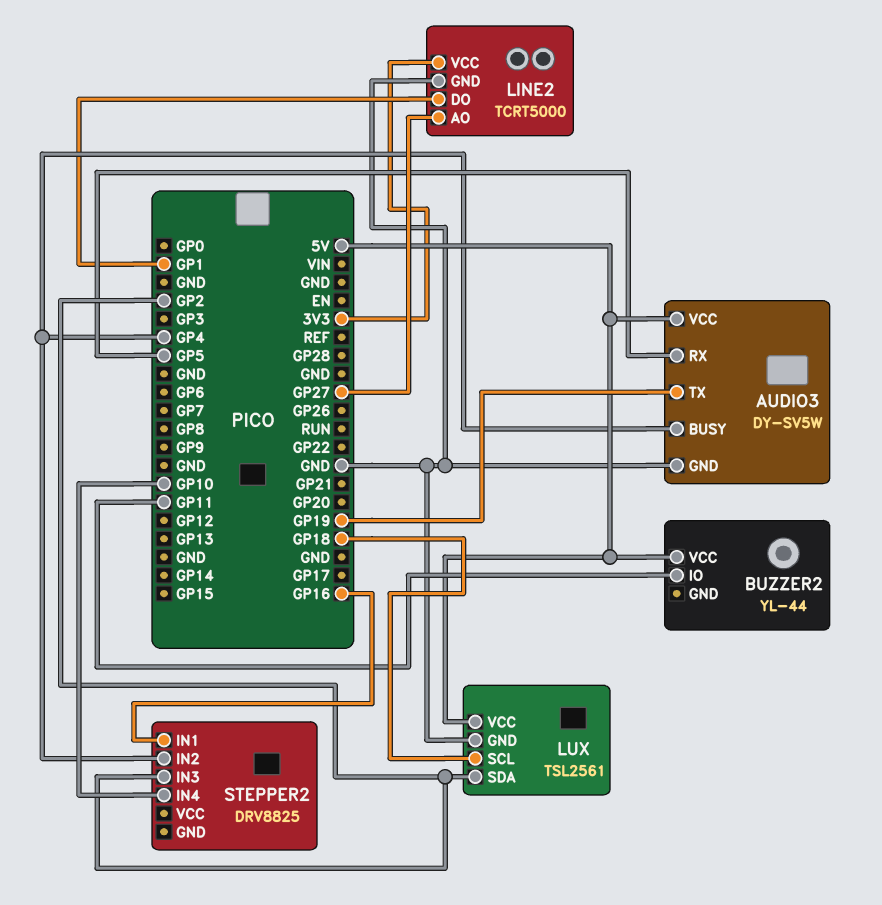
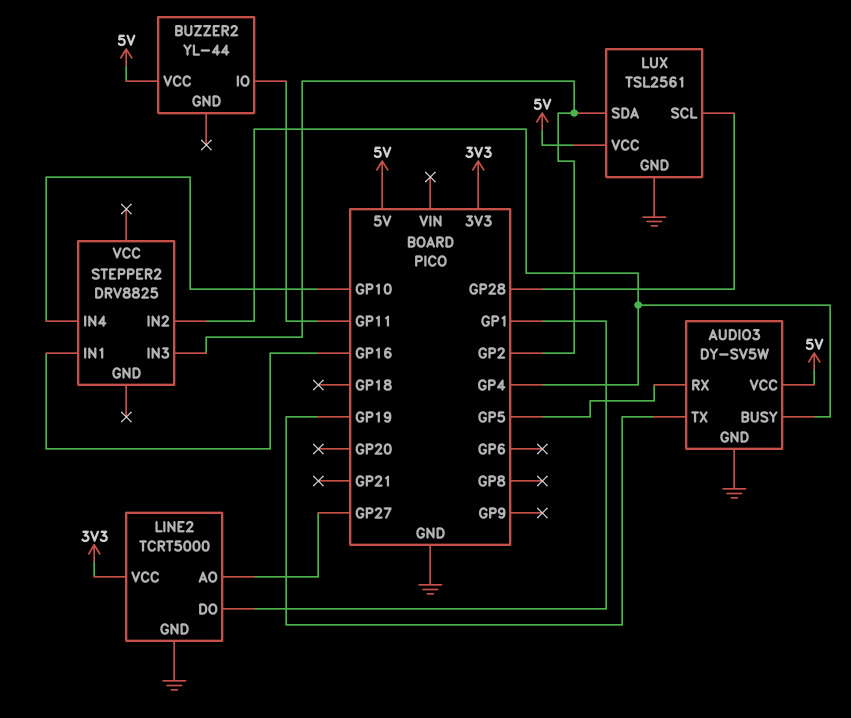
LUX pin SCL: GP18 -> GP28

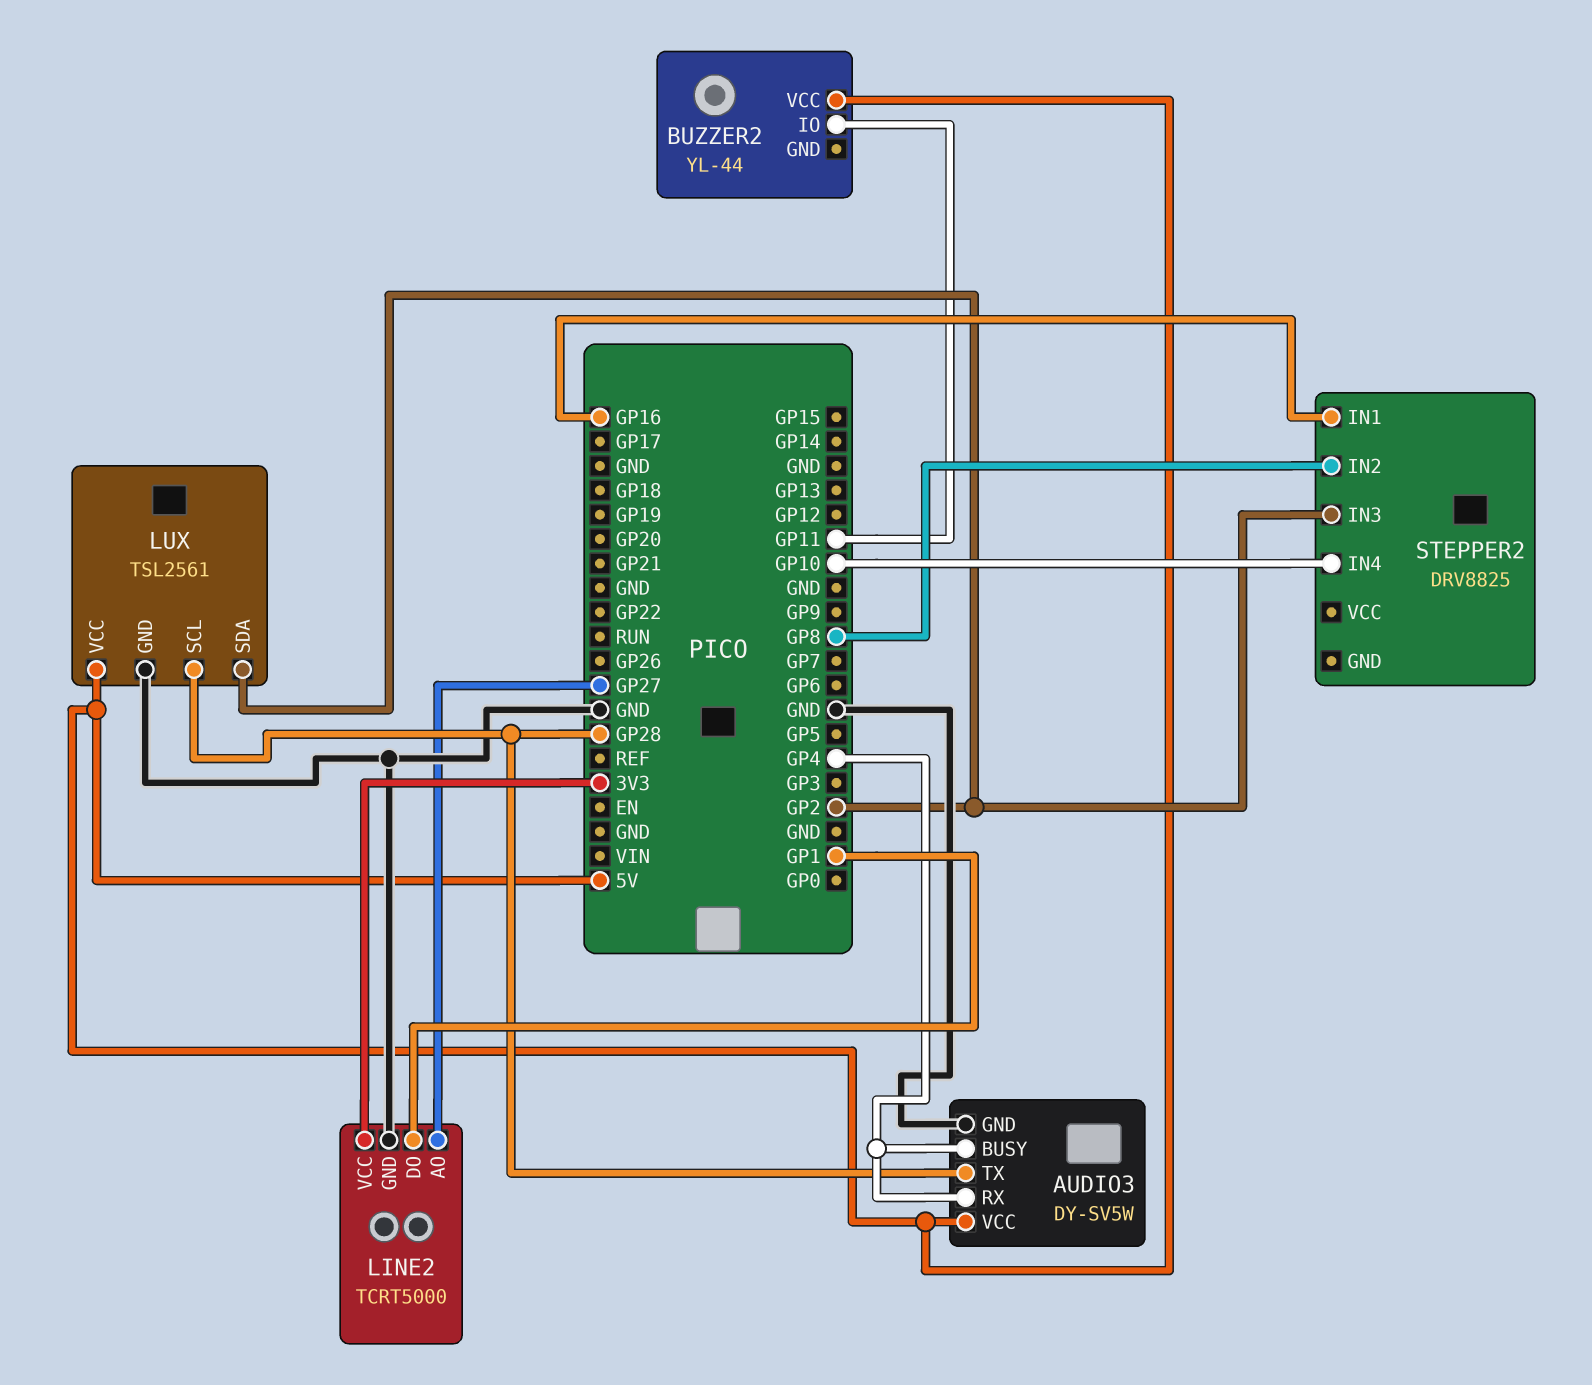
AUDIO3 pin RX: GP5 -> GP4
AUDIO3 pin TX: GP19 -> GP28
STEPPER2 pin IN2: GP4 -> GP8

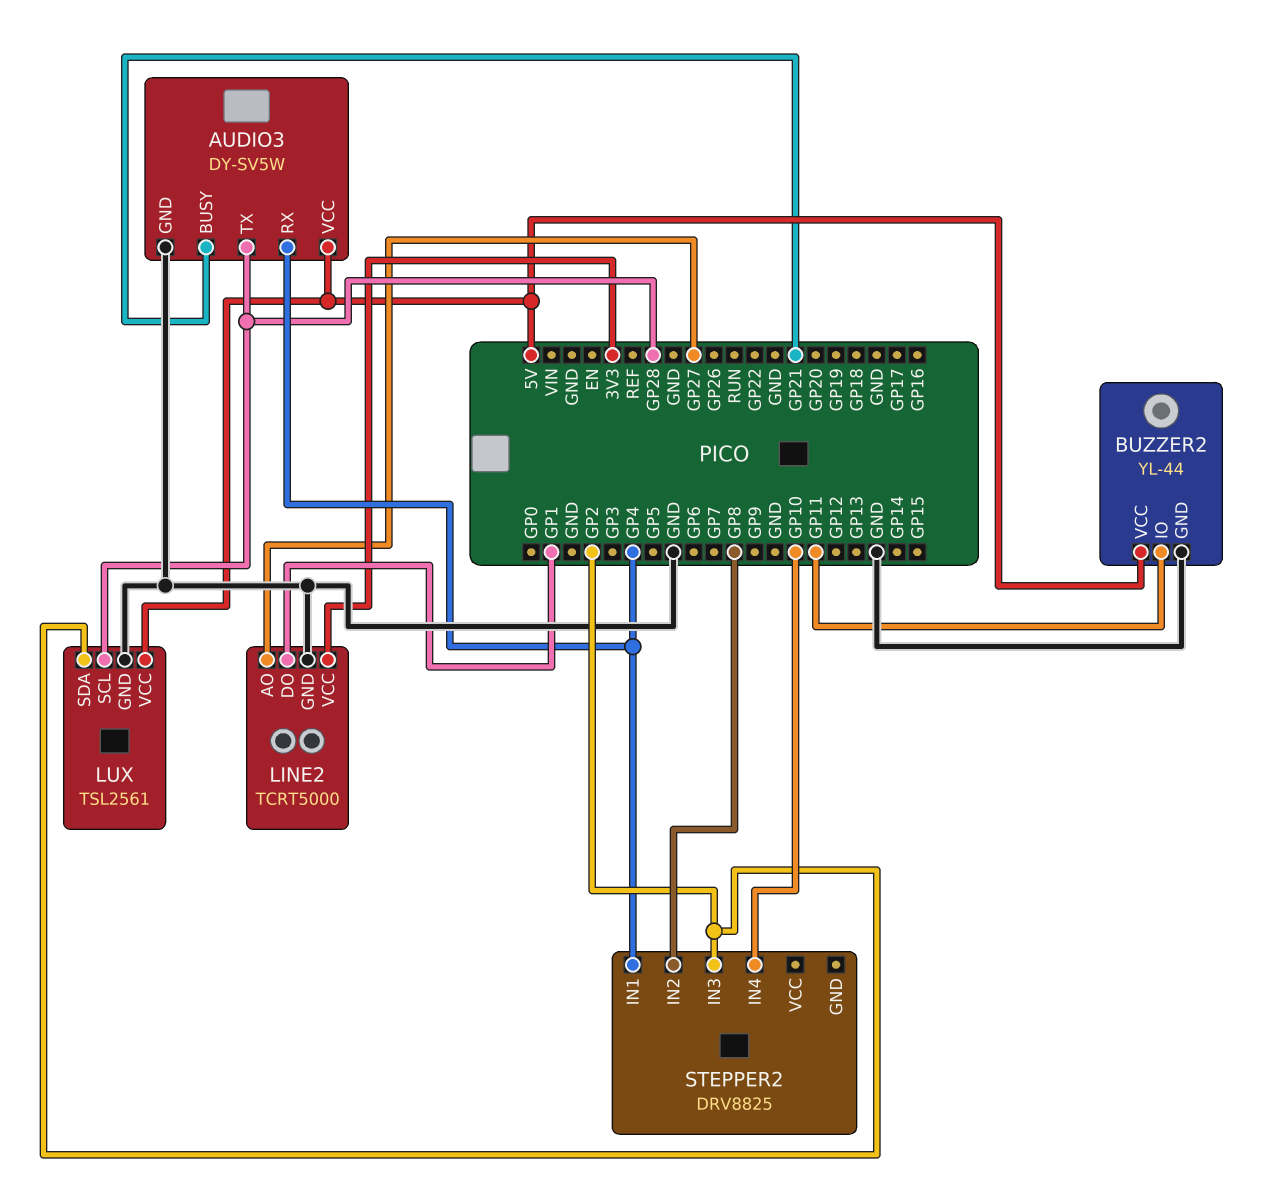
AUDIO3 pin BUSY: GP4 -> GP21
BUZZER2 pin GND: none -> GND
STEPPER2 pin IN1: GP16 -> GP4

